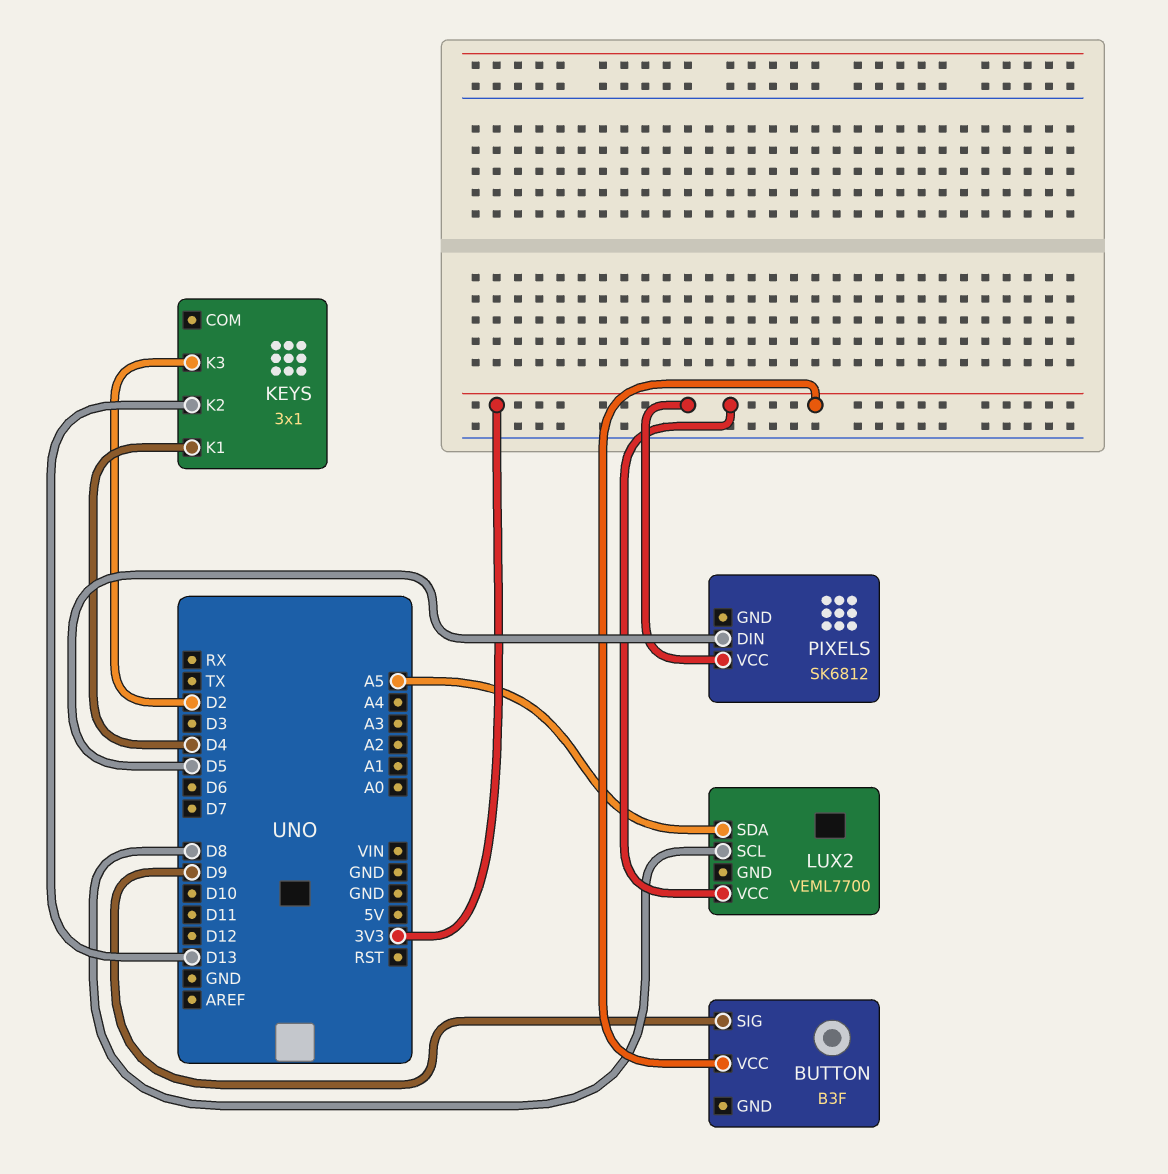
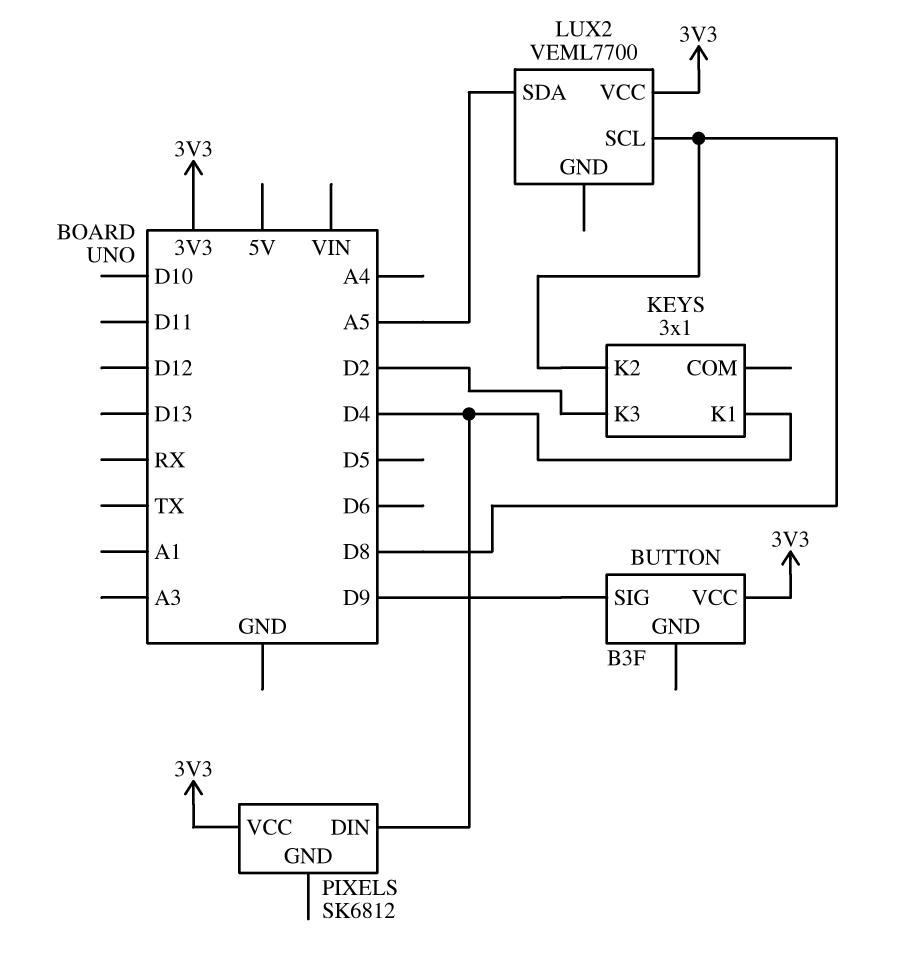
KEYS pin K2: D13 -> D8
PIXELS pin DIN: D5 -> D4

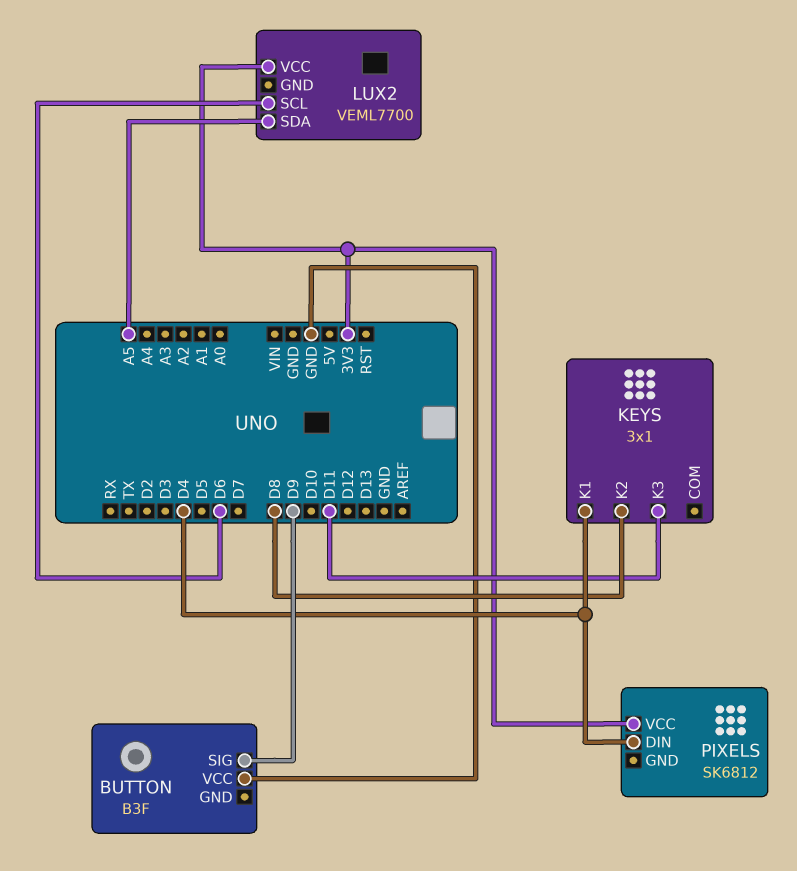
BUTTON pin VCC: 3V3 -> GND
KEYS pin K3: D2 -> D11
LUX2 pin SCL: D8 -> D6

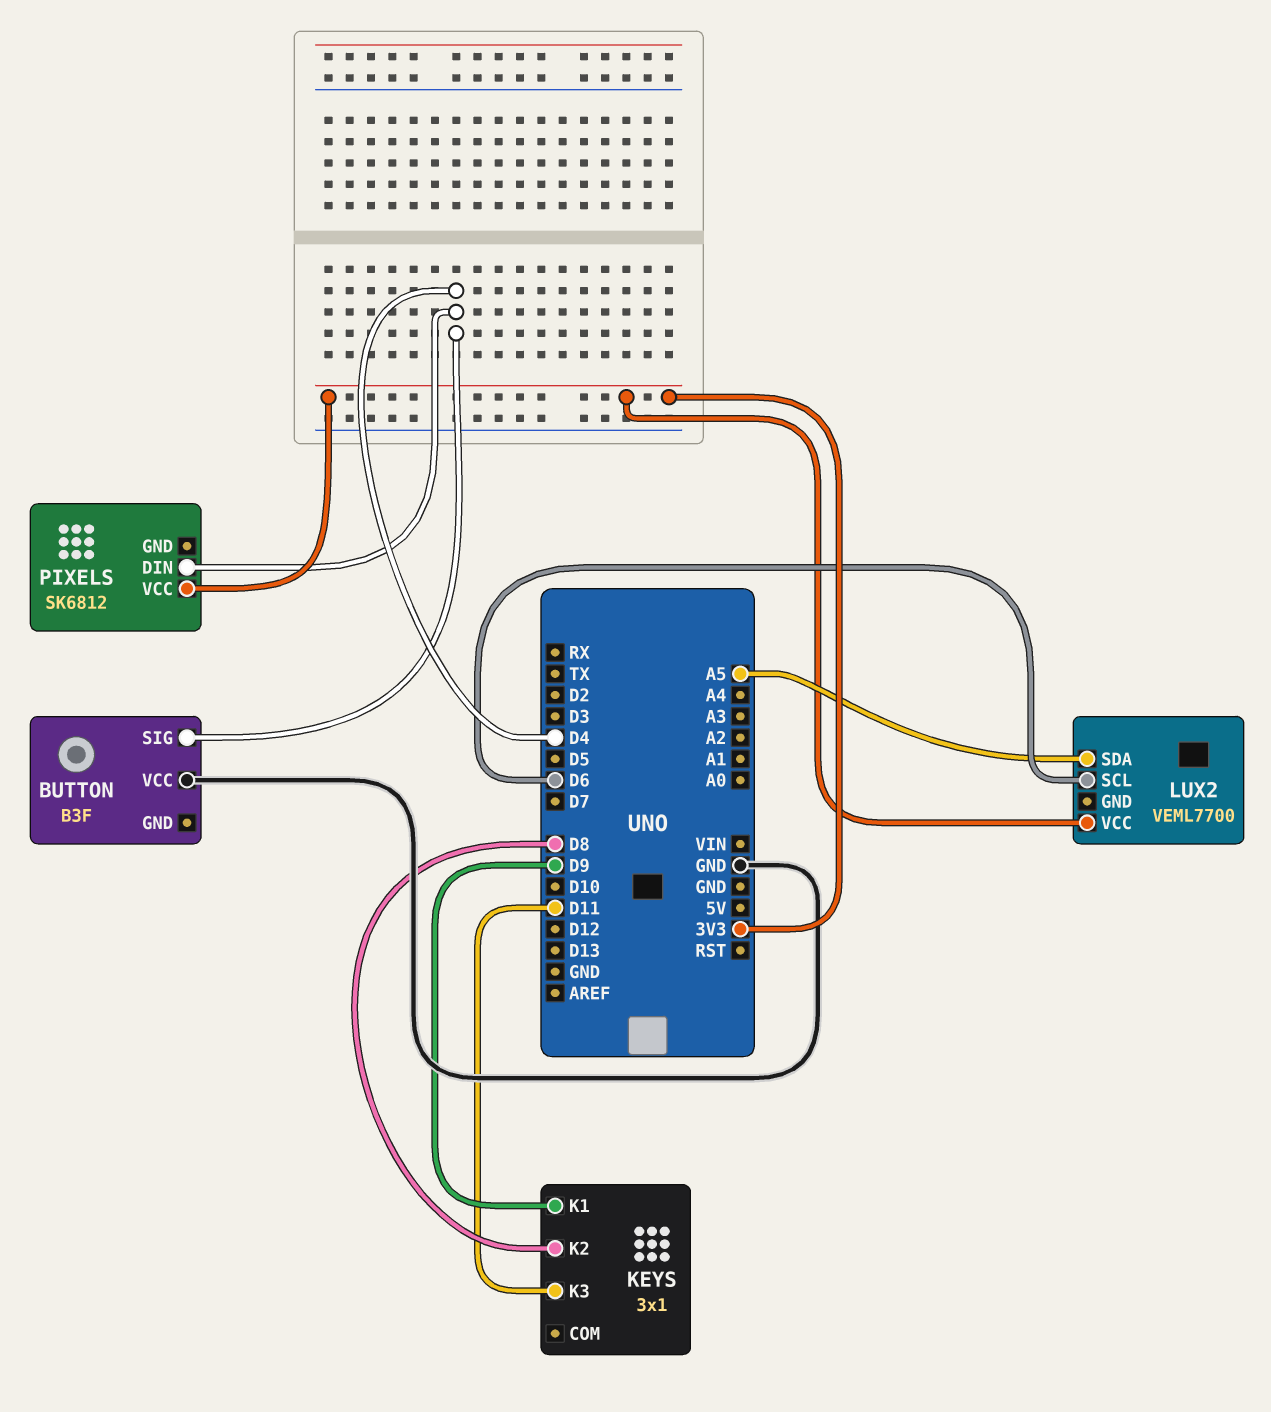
BUTTON pin SIG: D9 -> D4
KEYS pin K1: D4 -> D9

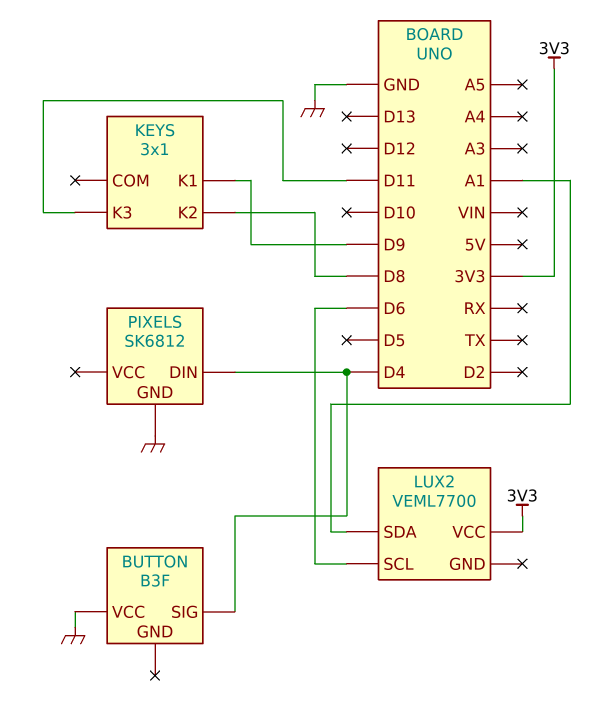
LUX2 pin SDA: A5 -> A1
PIXELS pin GND: none -> GND
PIXELS pin VCC: 3V3 -> none

